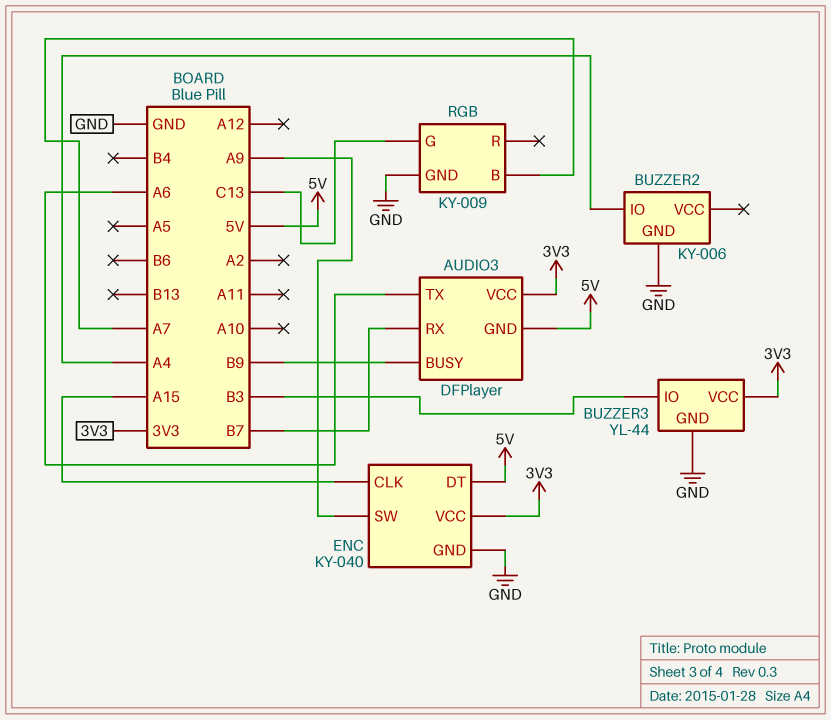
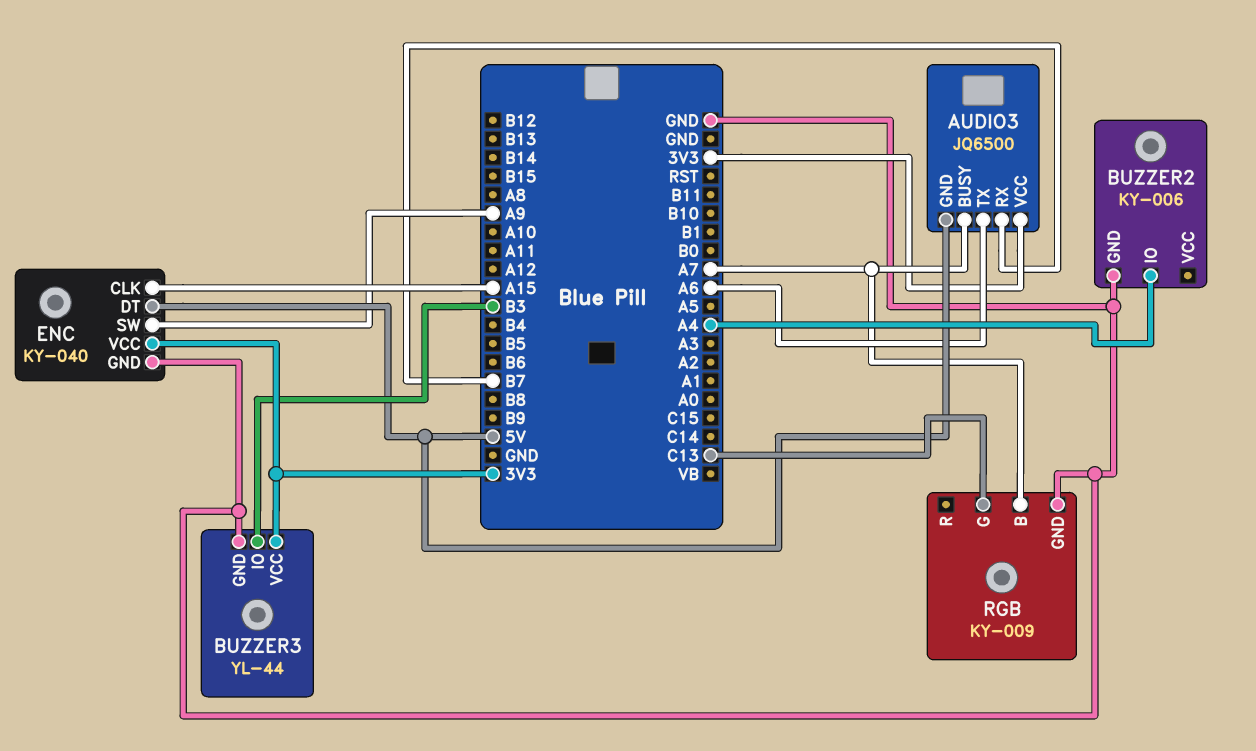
AUDIO3: DFPlayer -> JQ6500
AUDIO3 pin BUSY: B9 -> A7

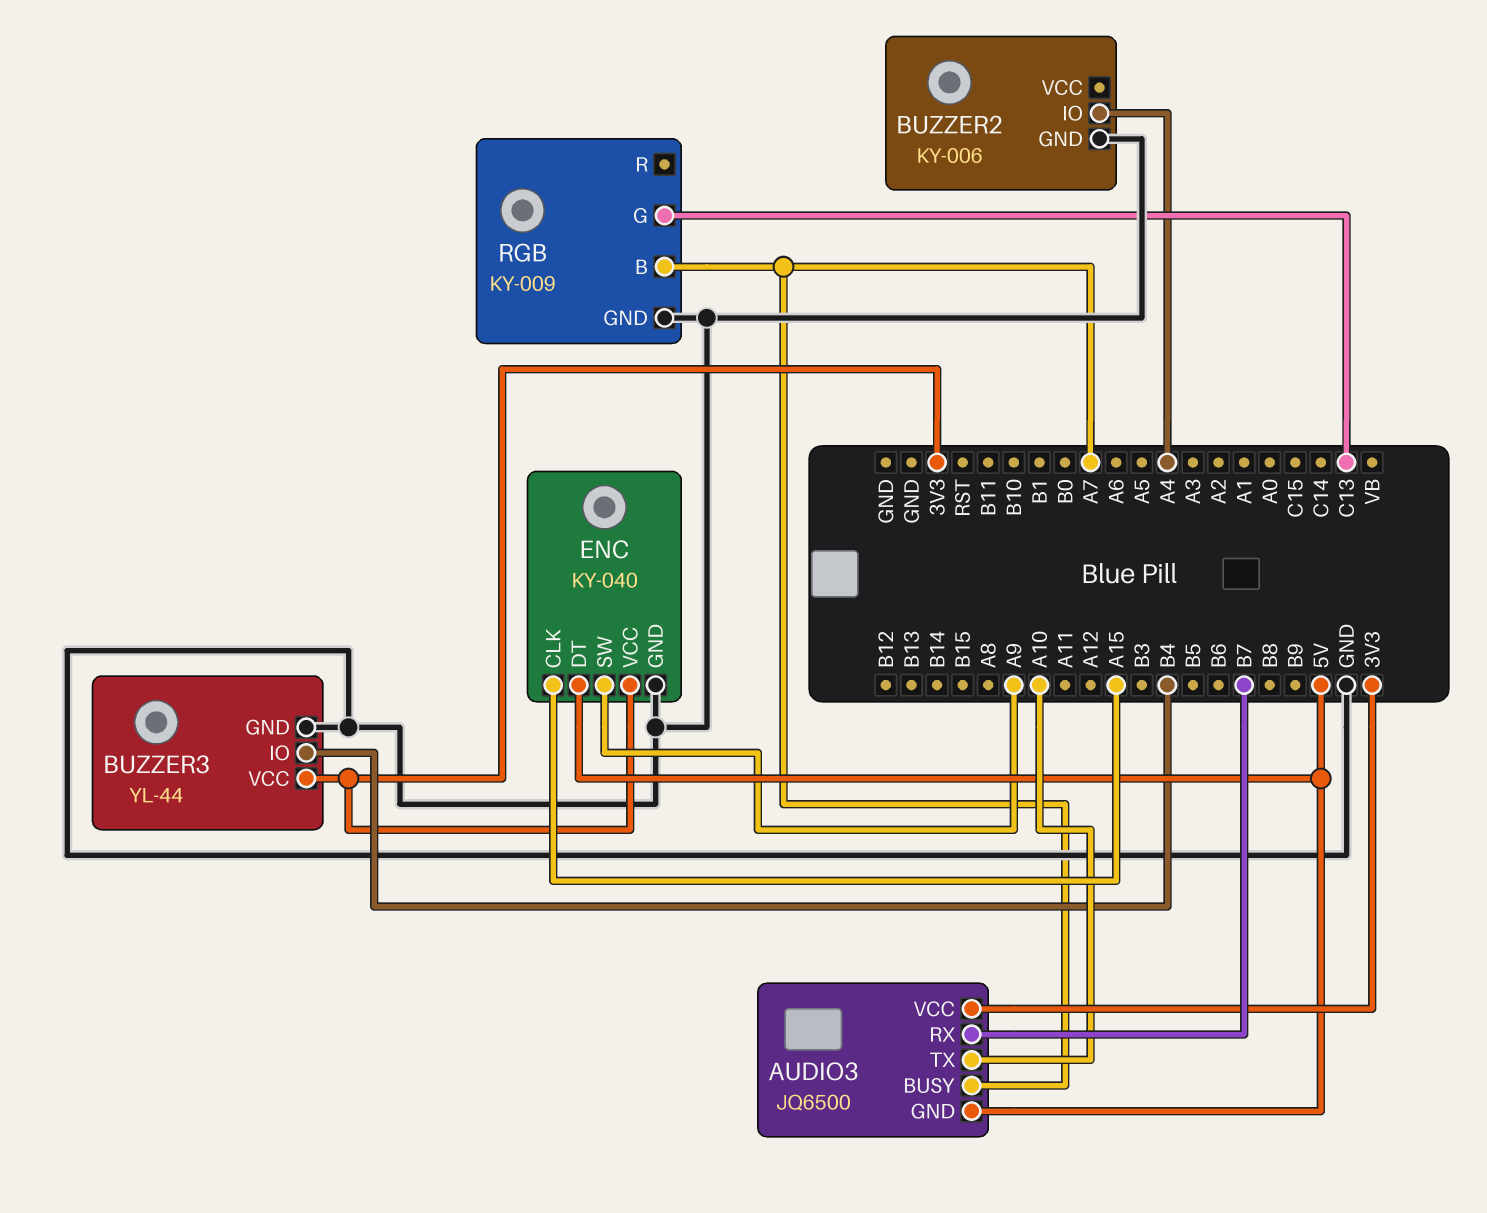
AUDIO3 pin TX: A6 -> A10
BUZZER3 pin IO: B3 -> B4

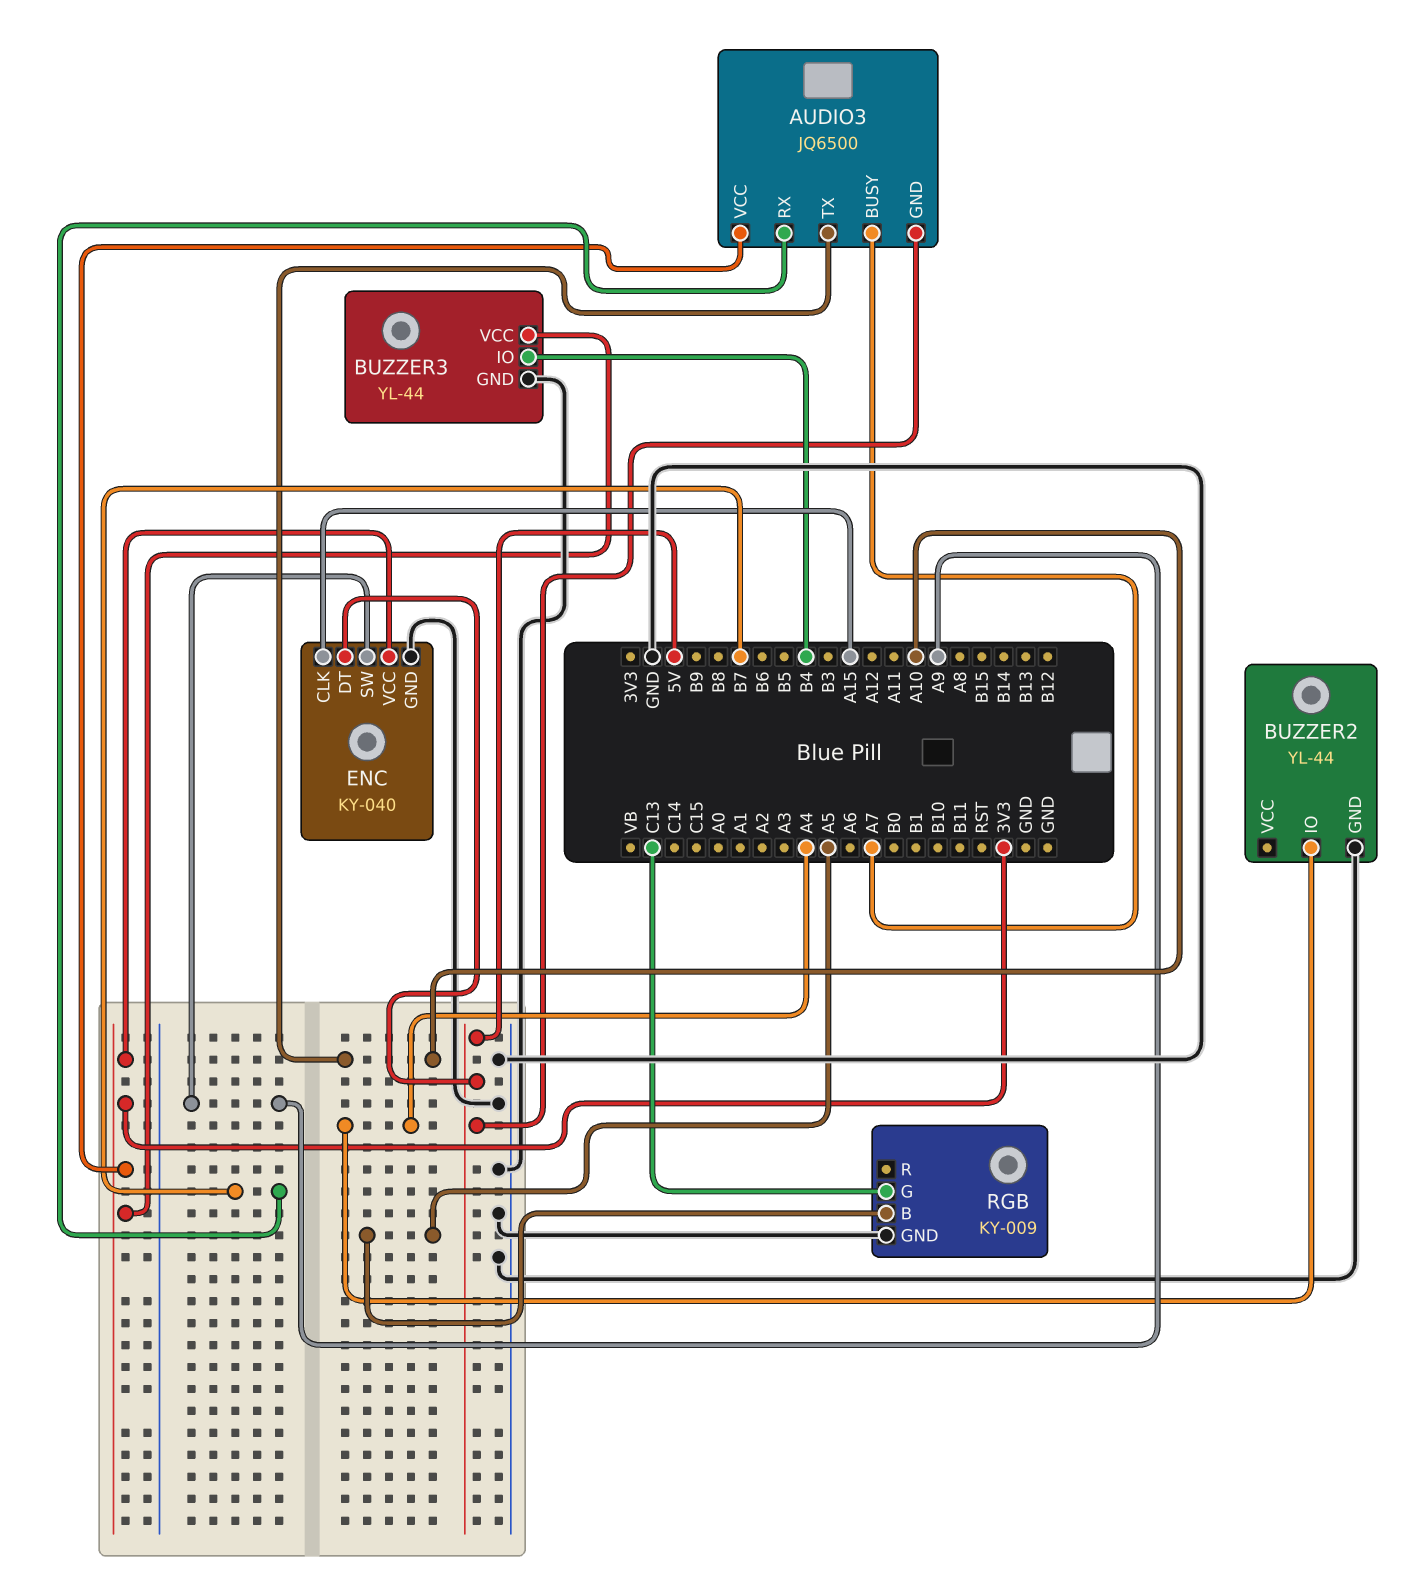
BUZZER2: KY-006 -> YL-44
RGB pin B: A7 -> A5

